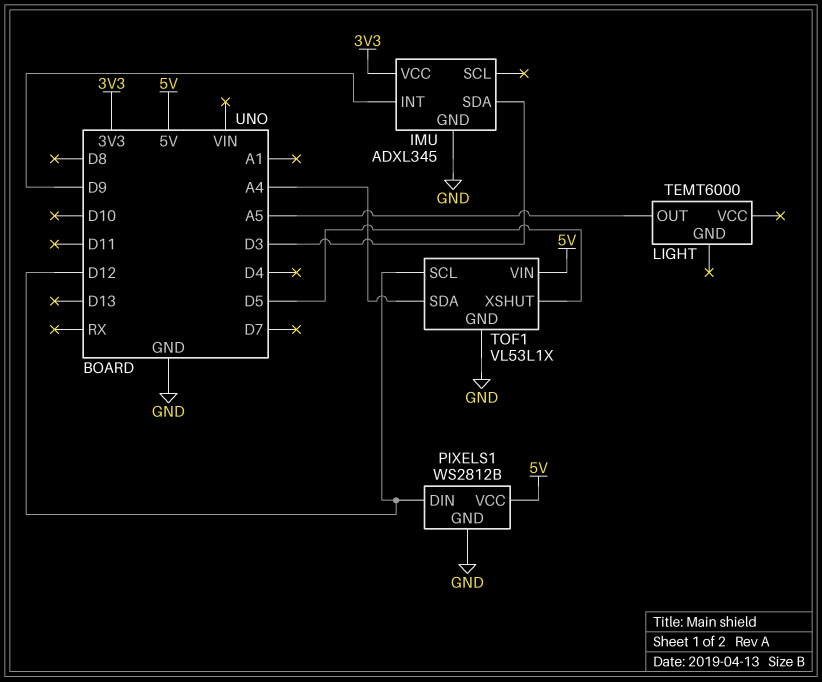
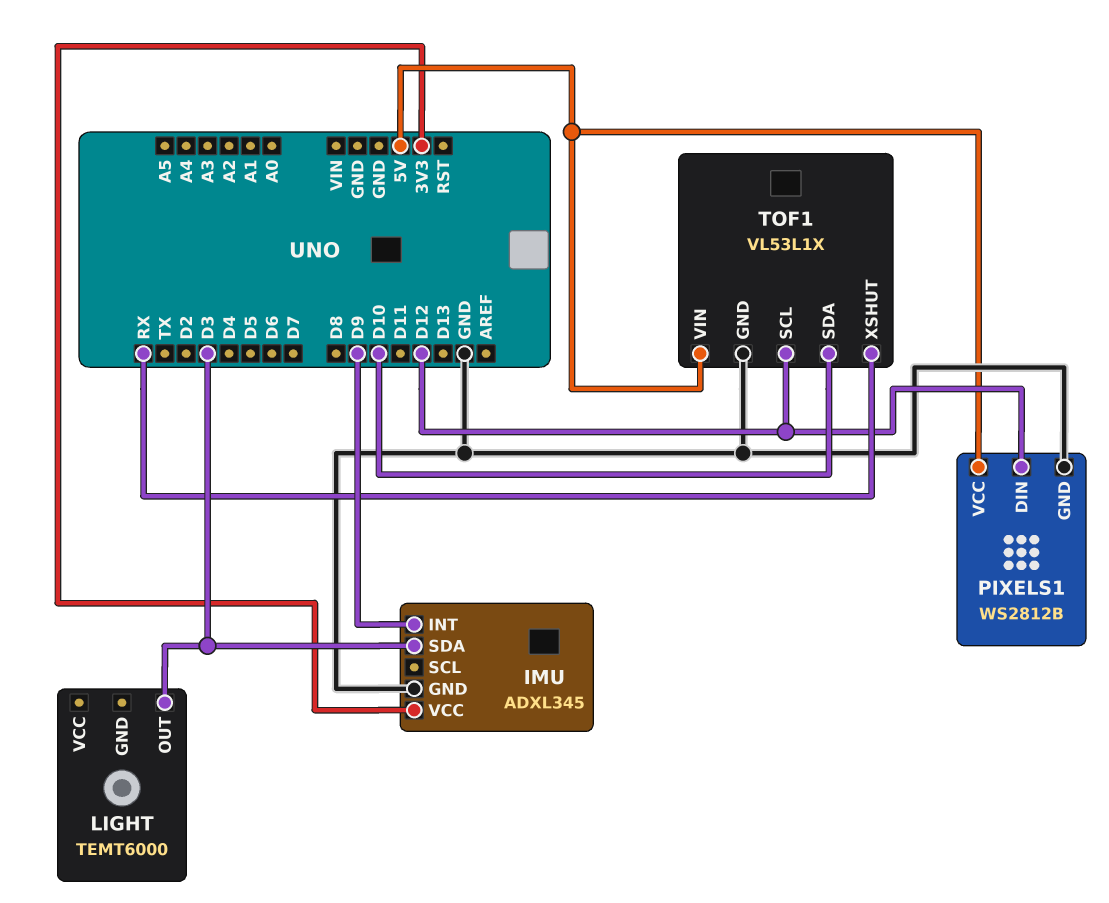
LIGHT pin OUT: A5 -> D3
TOF1 pin SDA: A4 -> D10
TOF1 pin XSHUT: D5 -> RX

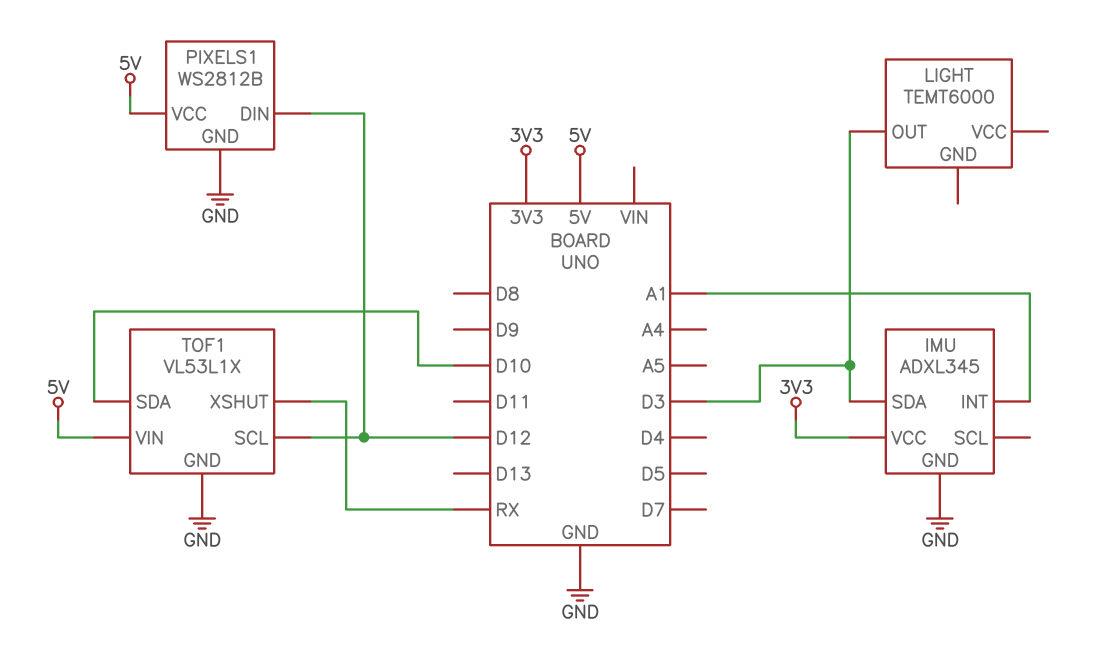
IMU pin INT: D9 -> A1

